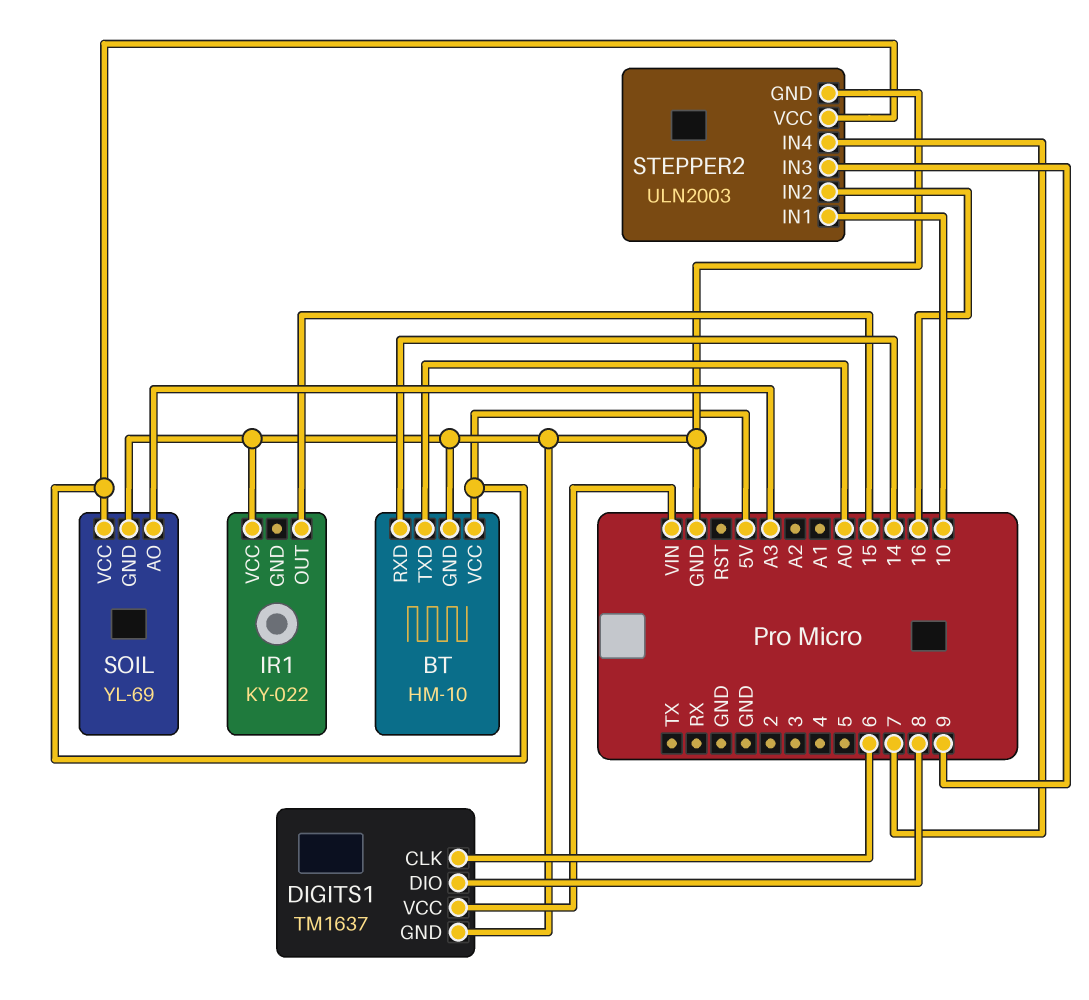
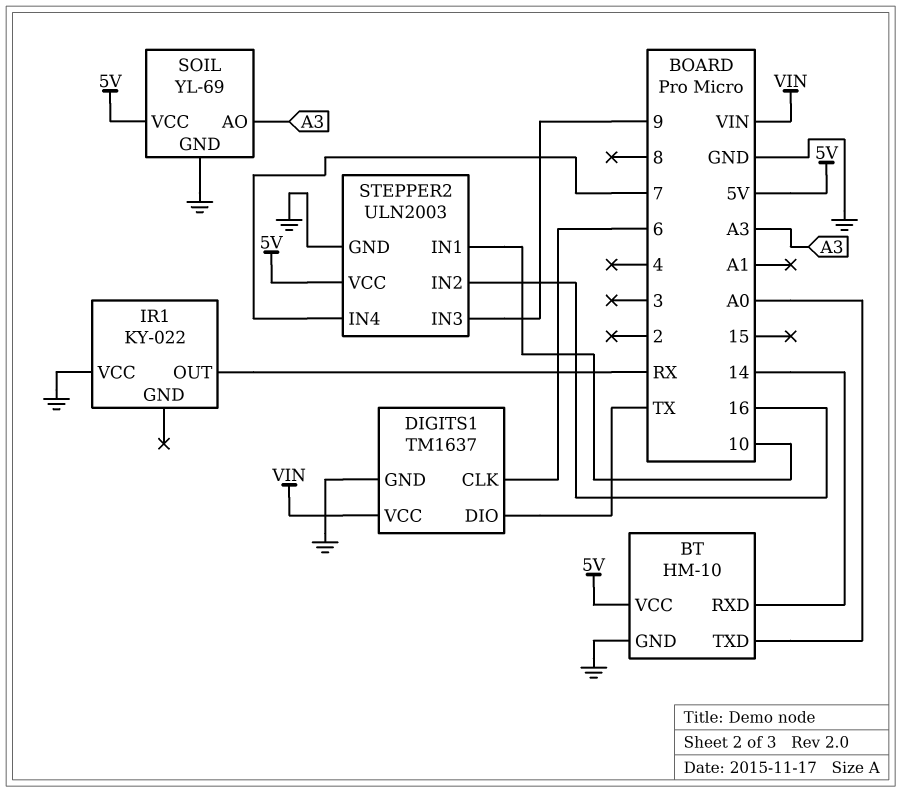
DIGITS1 pin DIO: 8 -> TX
IR1 pin OUT: 15 -> RX

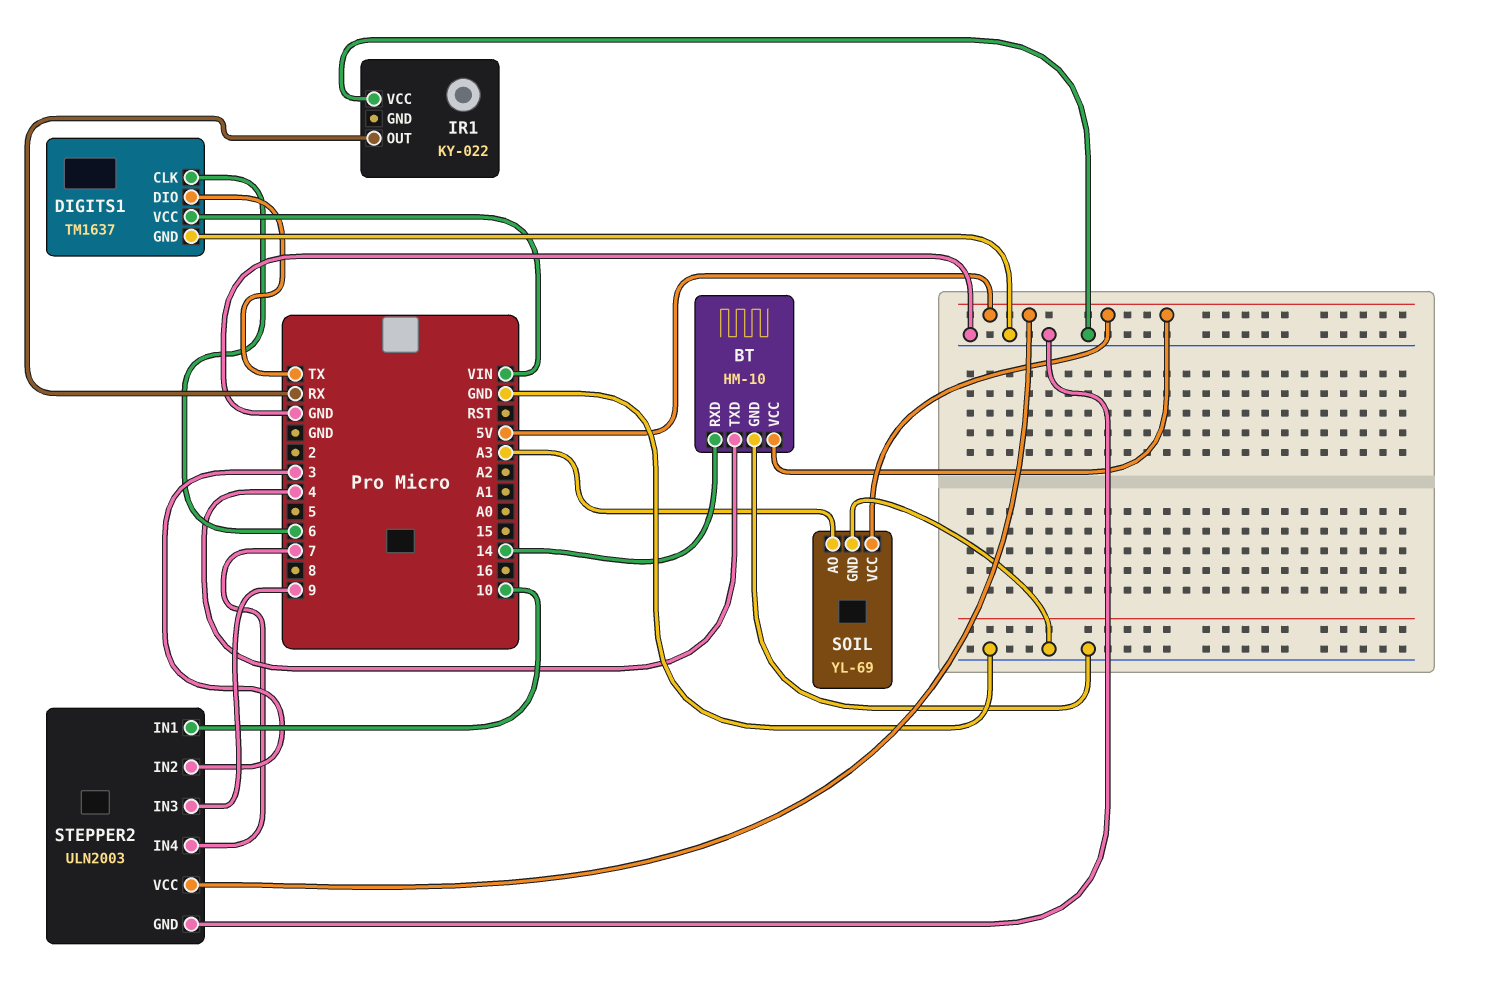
BT pin TXD: A0 -> 4
STEPPER2 pin IN2: 16 -> 3

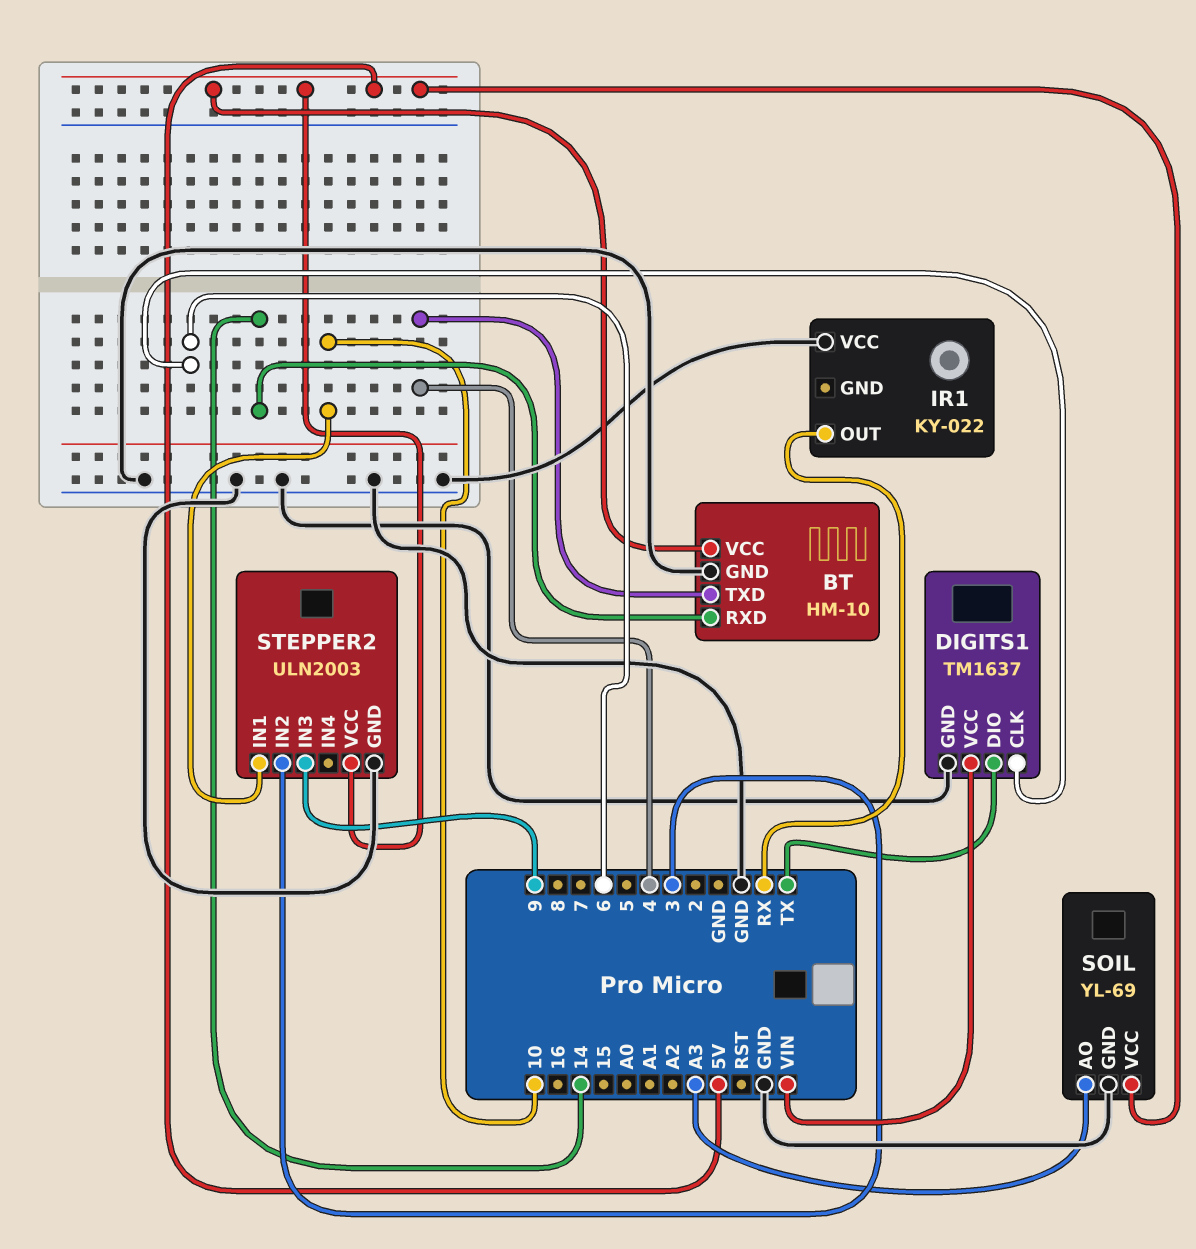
STEPPER2 pin IN4: 7 -> none

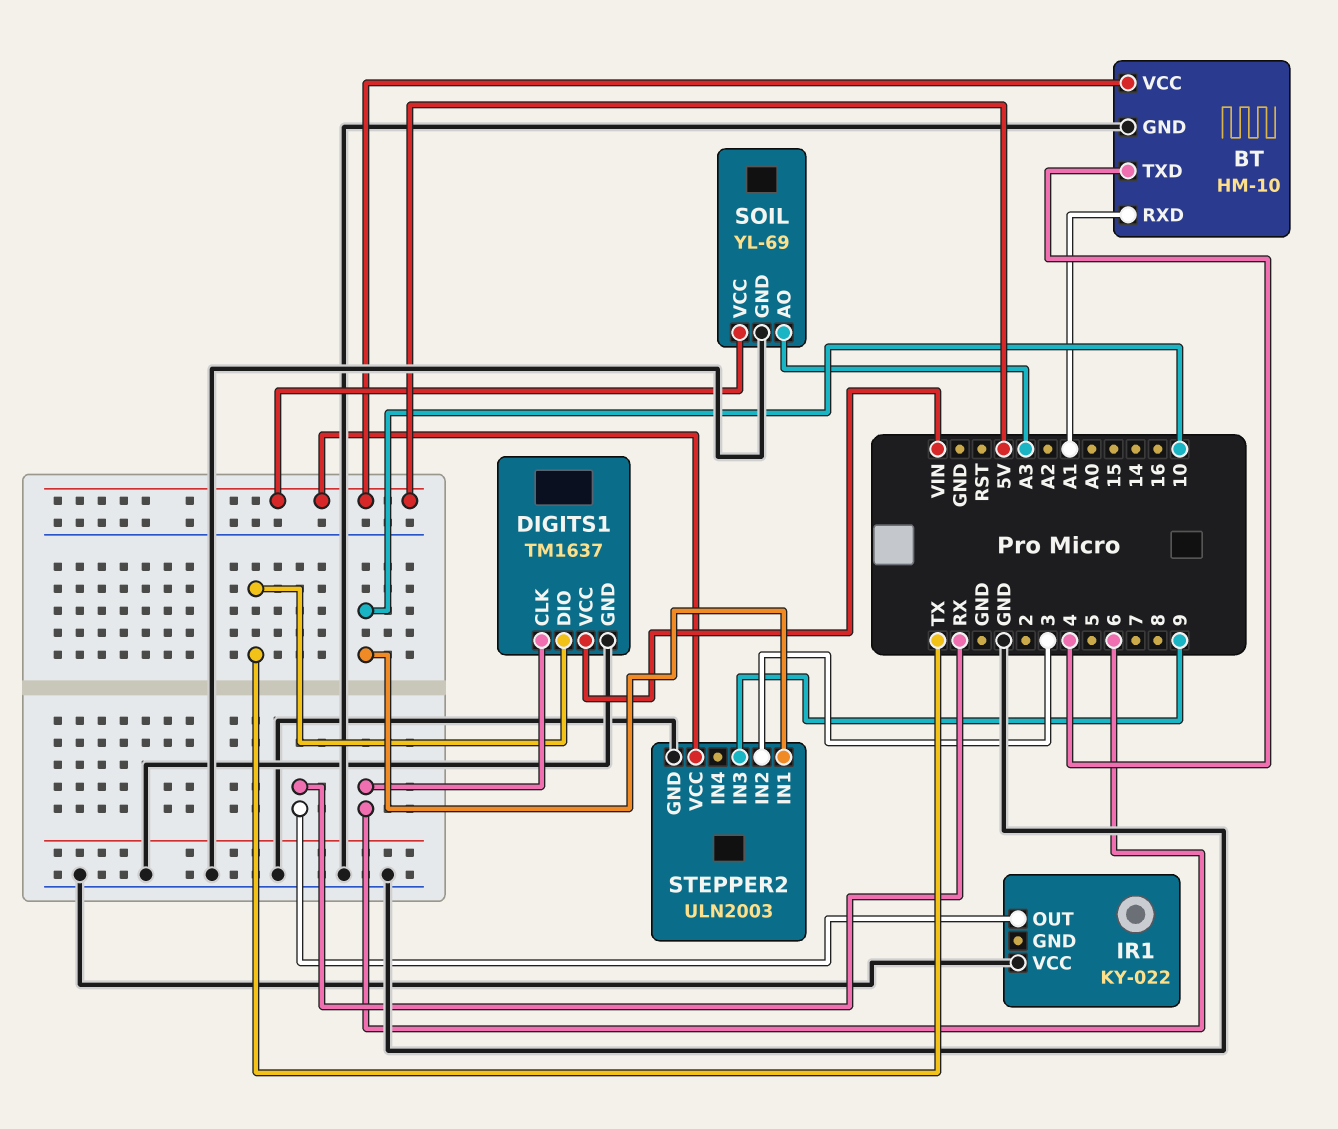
BT pin RXD: 14 -> A1

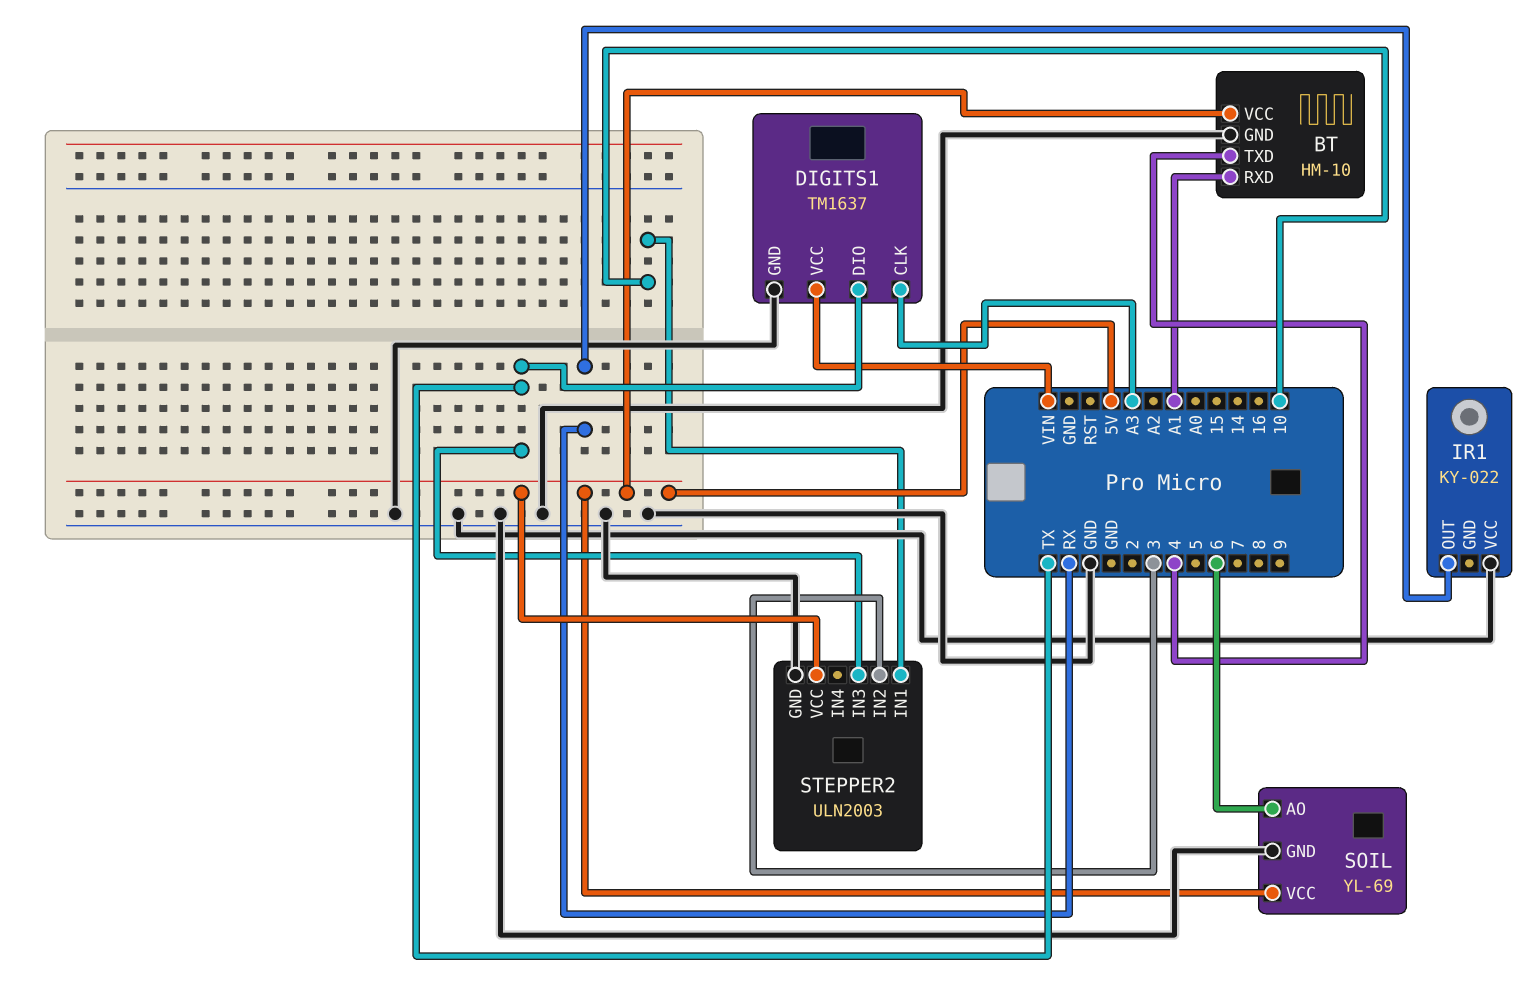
DIGITS1 pin CLK: 6 -> A3
SOIL pin AO: A3 -> 6
STEPPER2 pin IN3: 9 -> TX

